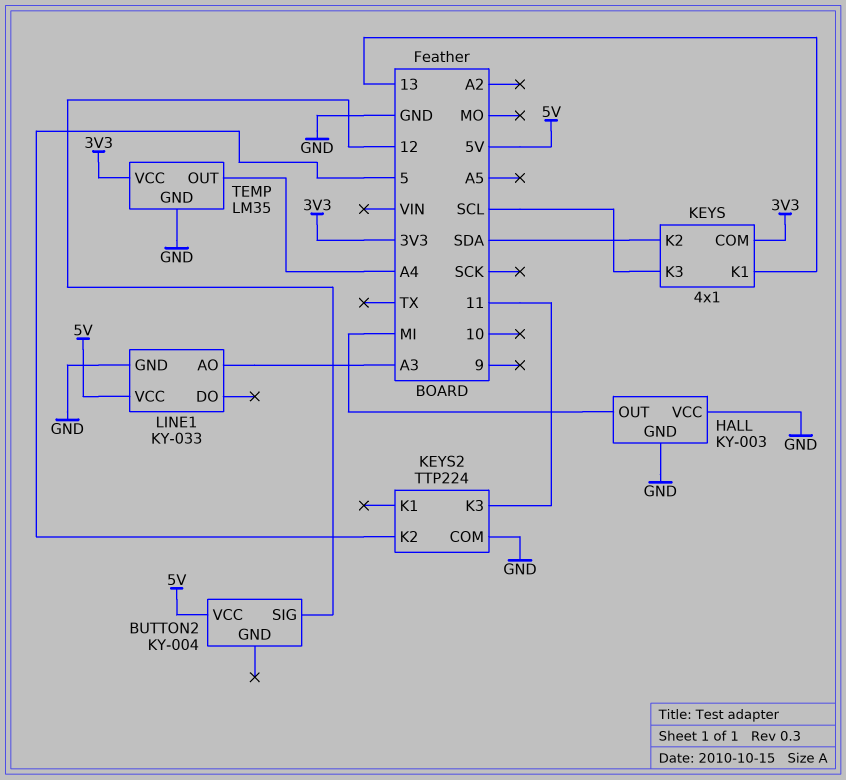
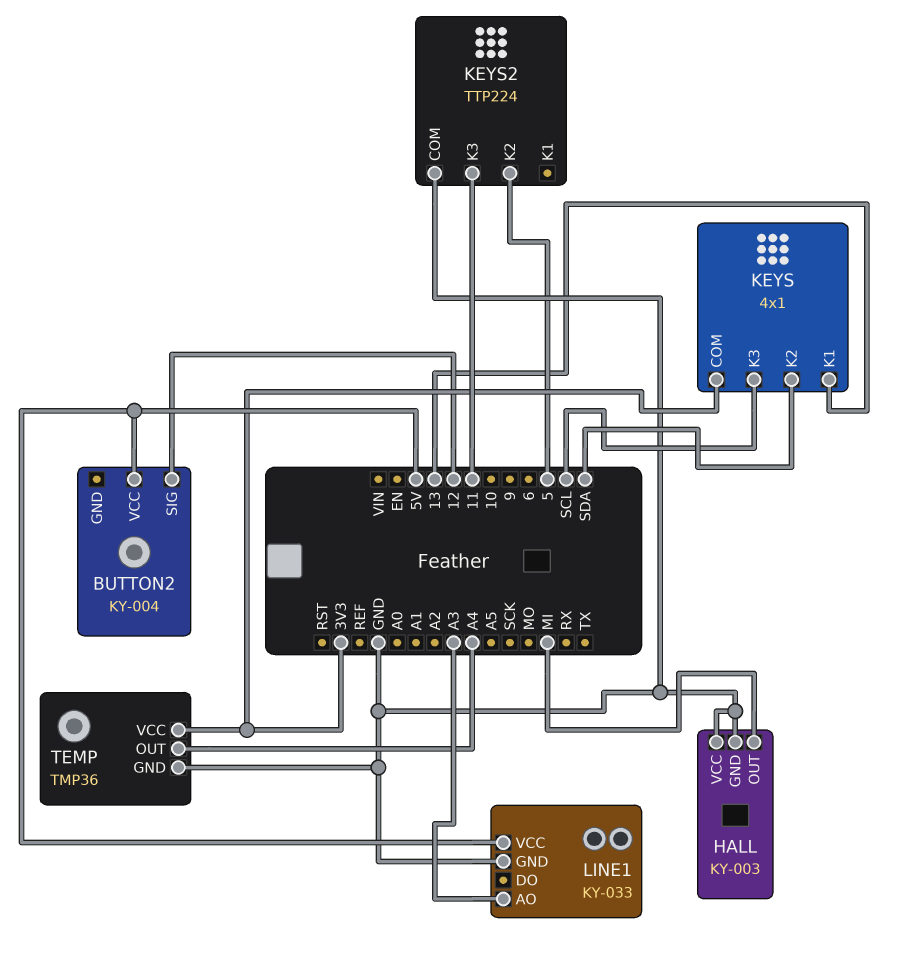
TEMP: LM35 -> TMP36

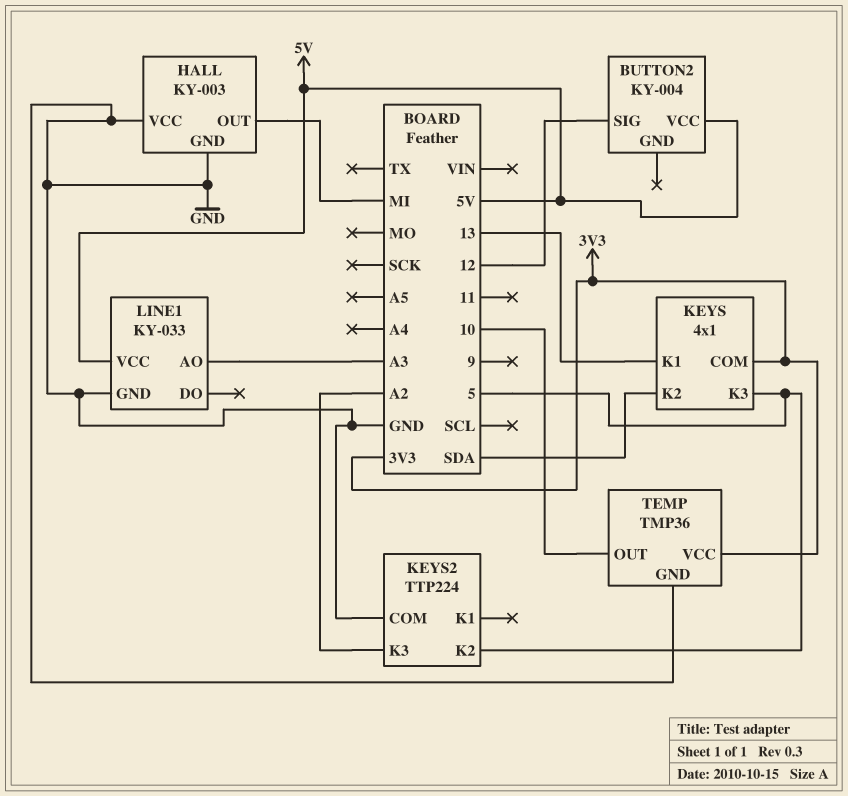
KEYS pin K3: SCL -> 5
KEYS2 pin K3: 11 -> A2
TEMP pin OUT: A4 -> 10

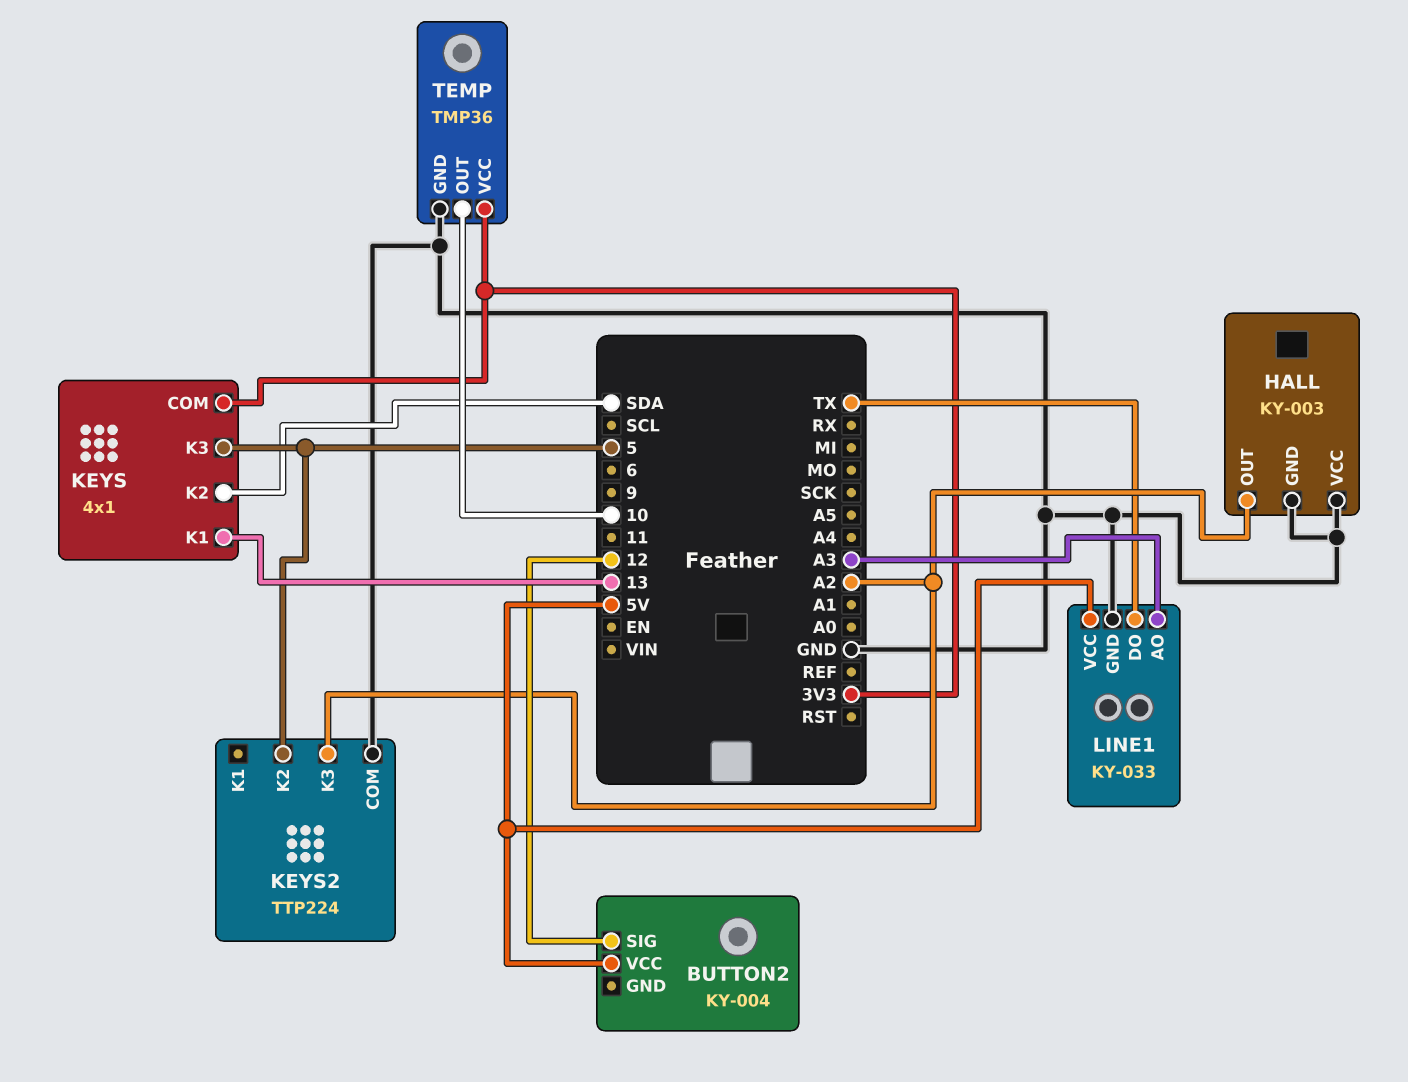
HALL pin OUT: MI -> A2
LINE1 pin DO: none -> TX

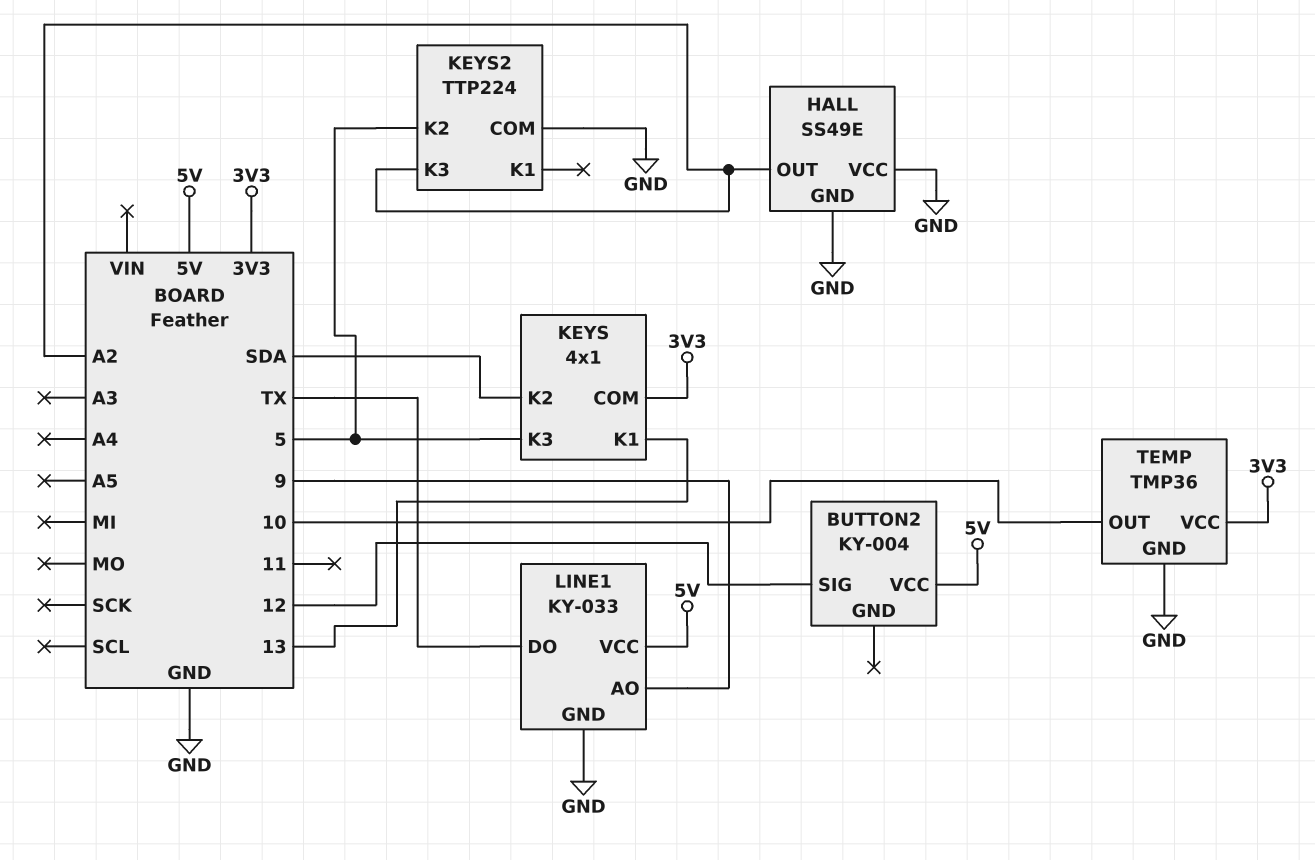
HALL: KY-003 -> SS49E
LINE1 pin AO: A3 -> 9

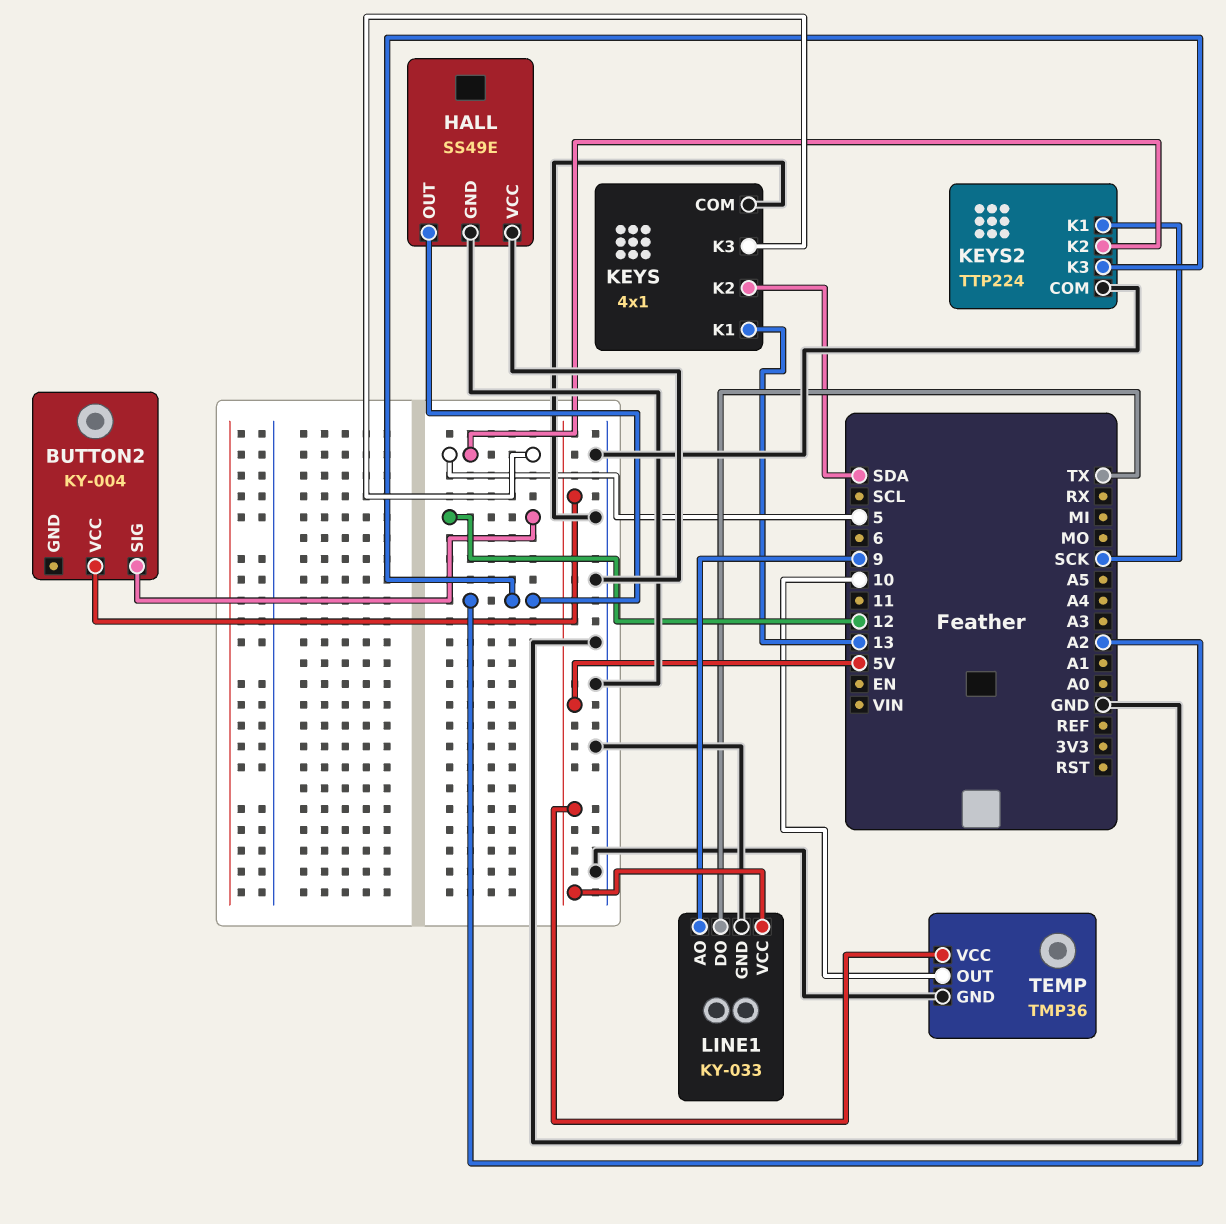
KEYS pin COM: 3V3 -> GND
KEYS2 pin K1: none -> SCK
TEMP pin VCC: 3V3 -> 5V

